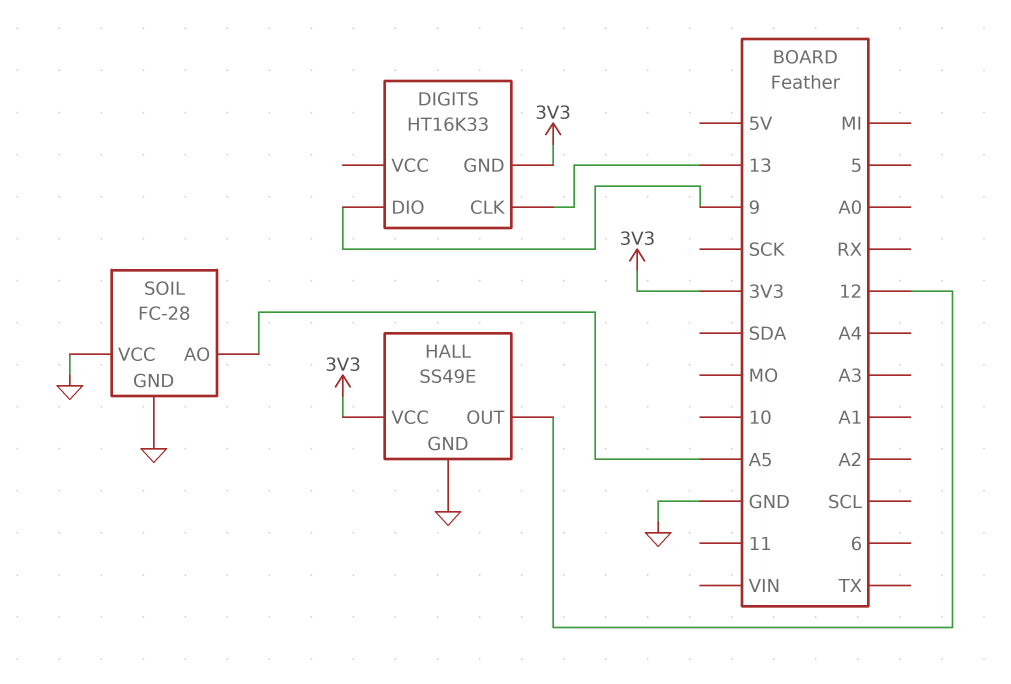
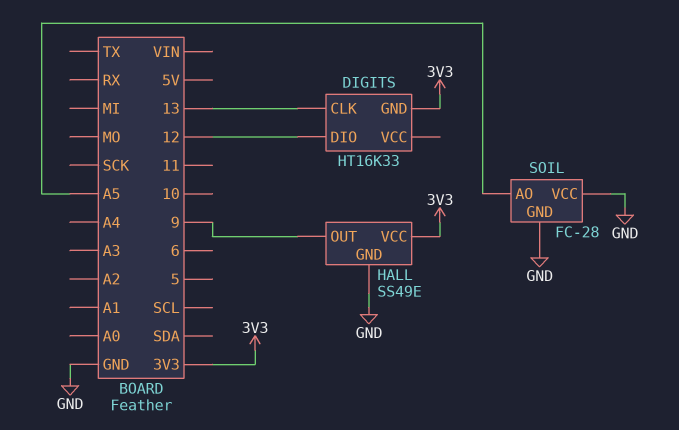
DIGITS pin DIO: 9 -> 12
HALL pin OUT: 12 -> 9

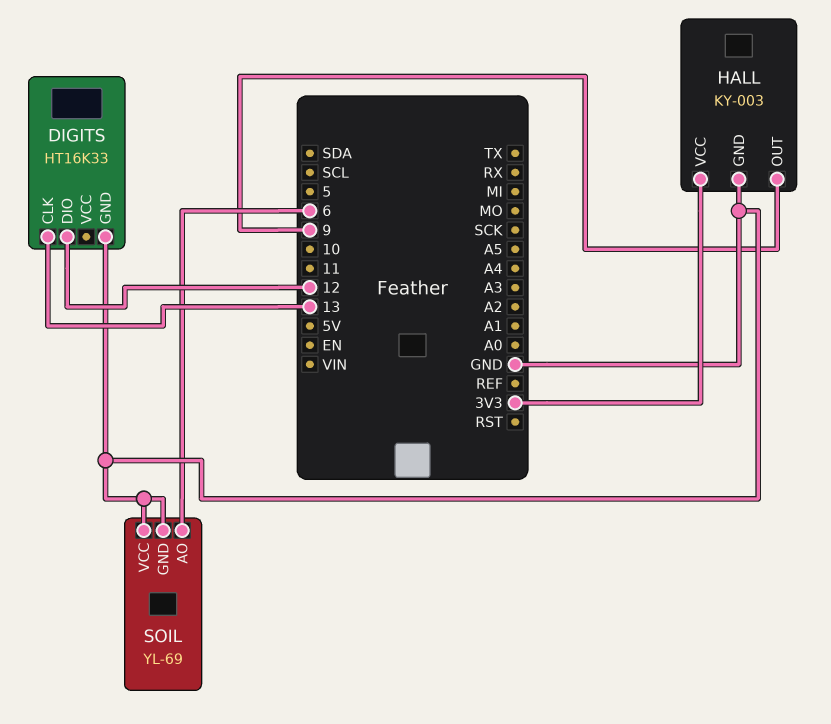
DIGITS pin GND: 3V3 -> GND
HALL: SS49E -> KY-003
SOIL: FC-28 -> YL-69
SOIL pin AO: A5 -> 6

